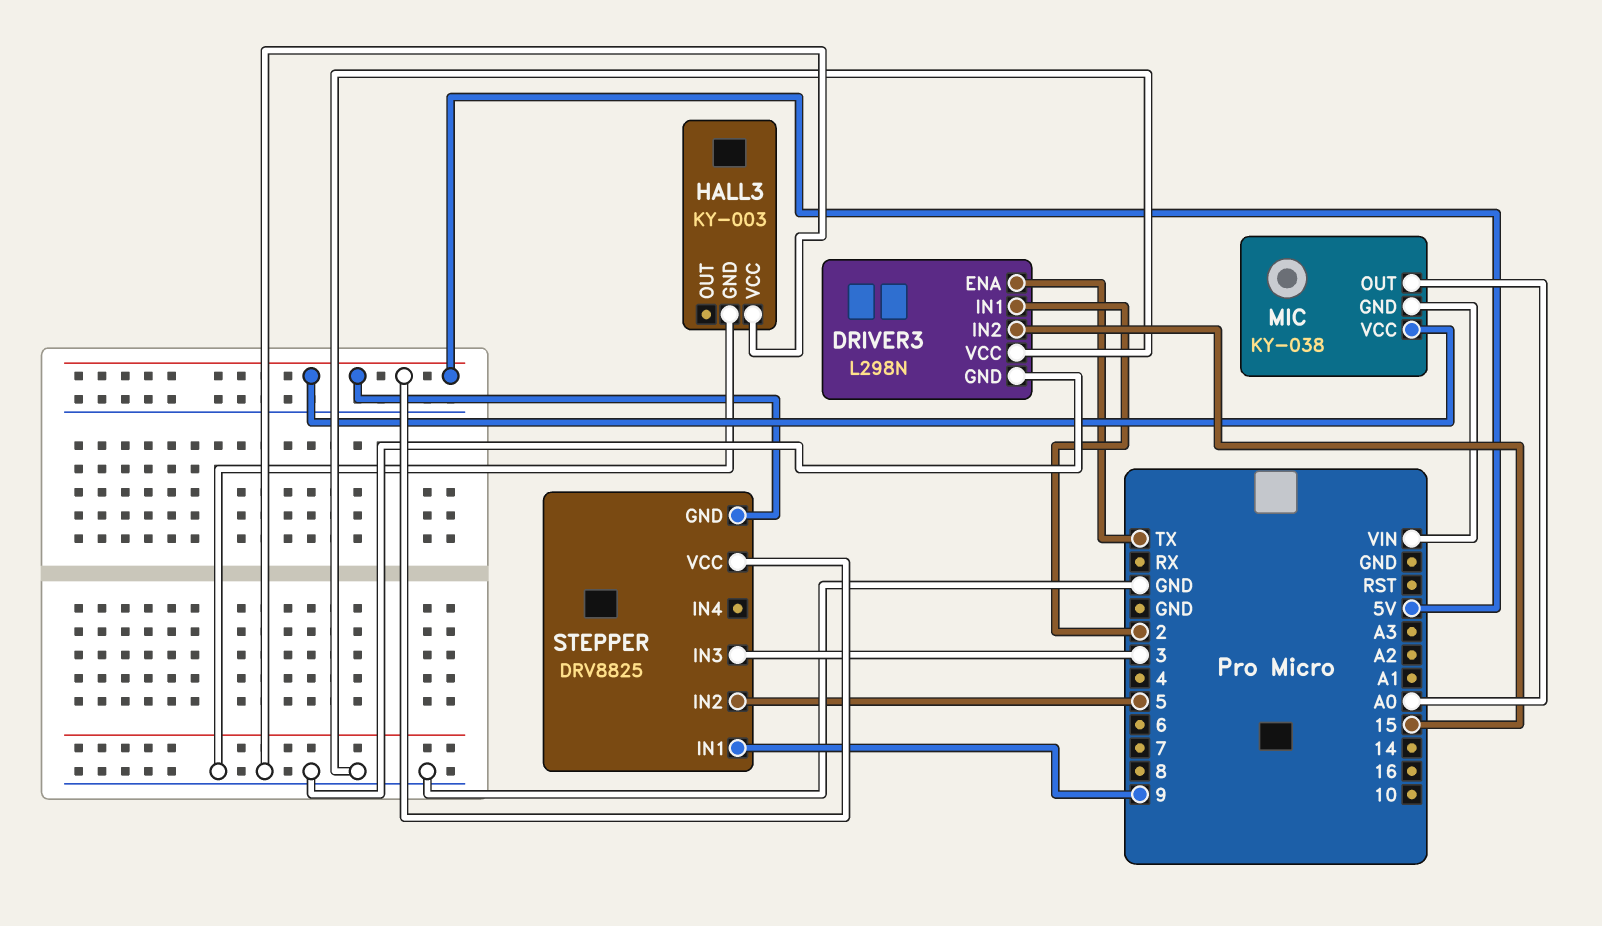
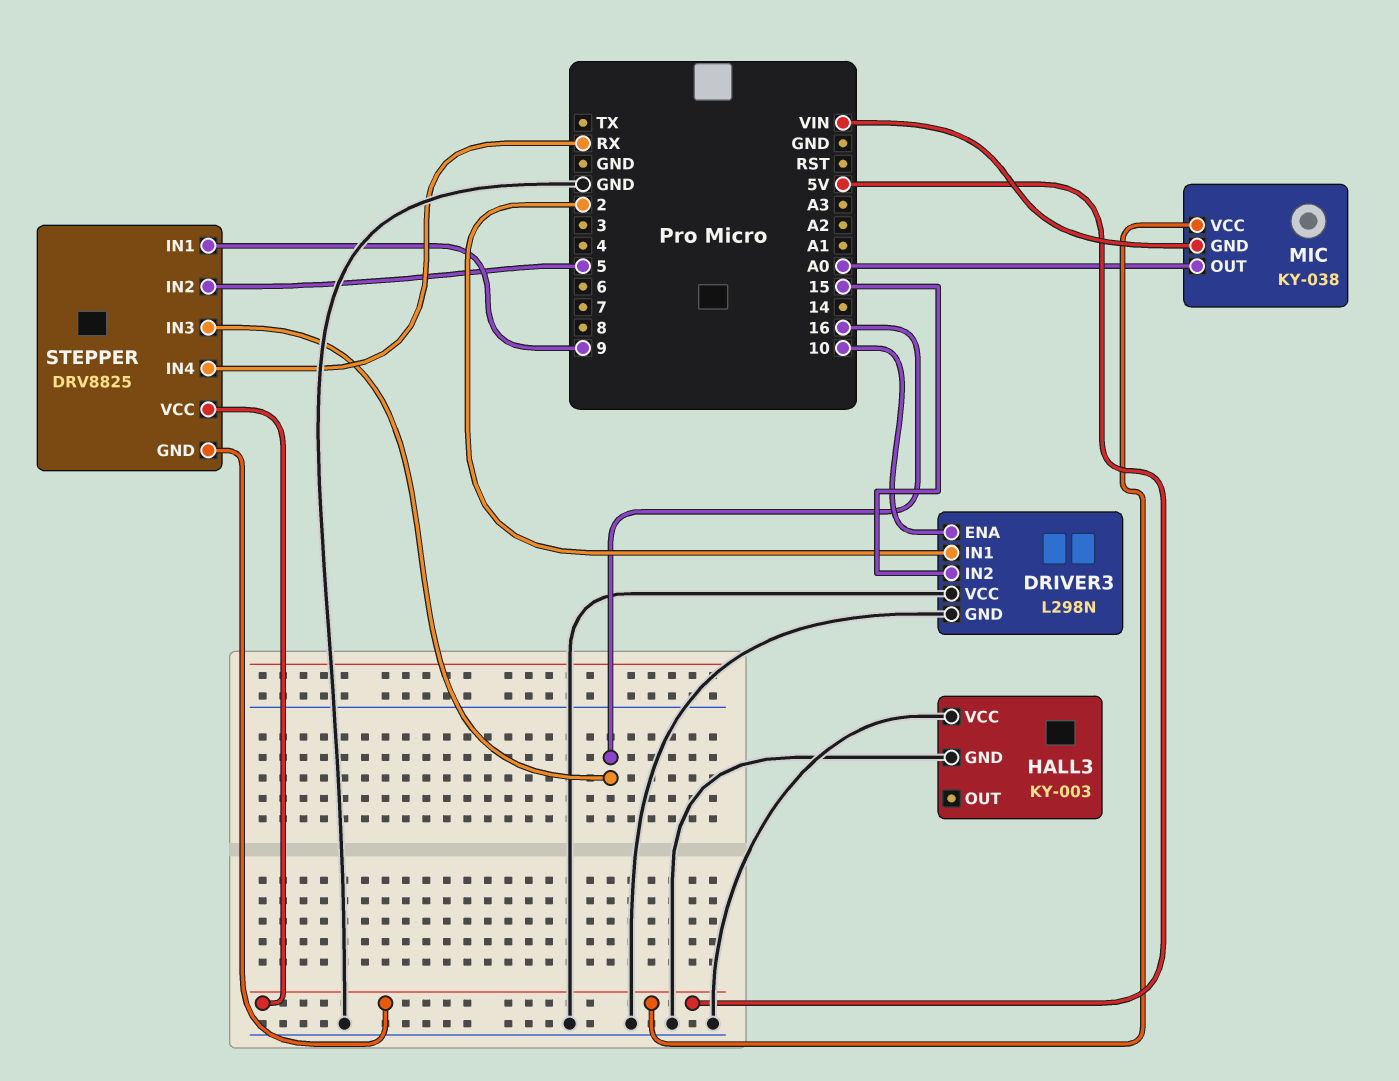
DRIVER3 pin ENA: TX -> 10
STEPPER pin IN3: 3 -> 16
STEPPER pin IN4: none -> RX

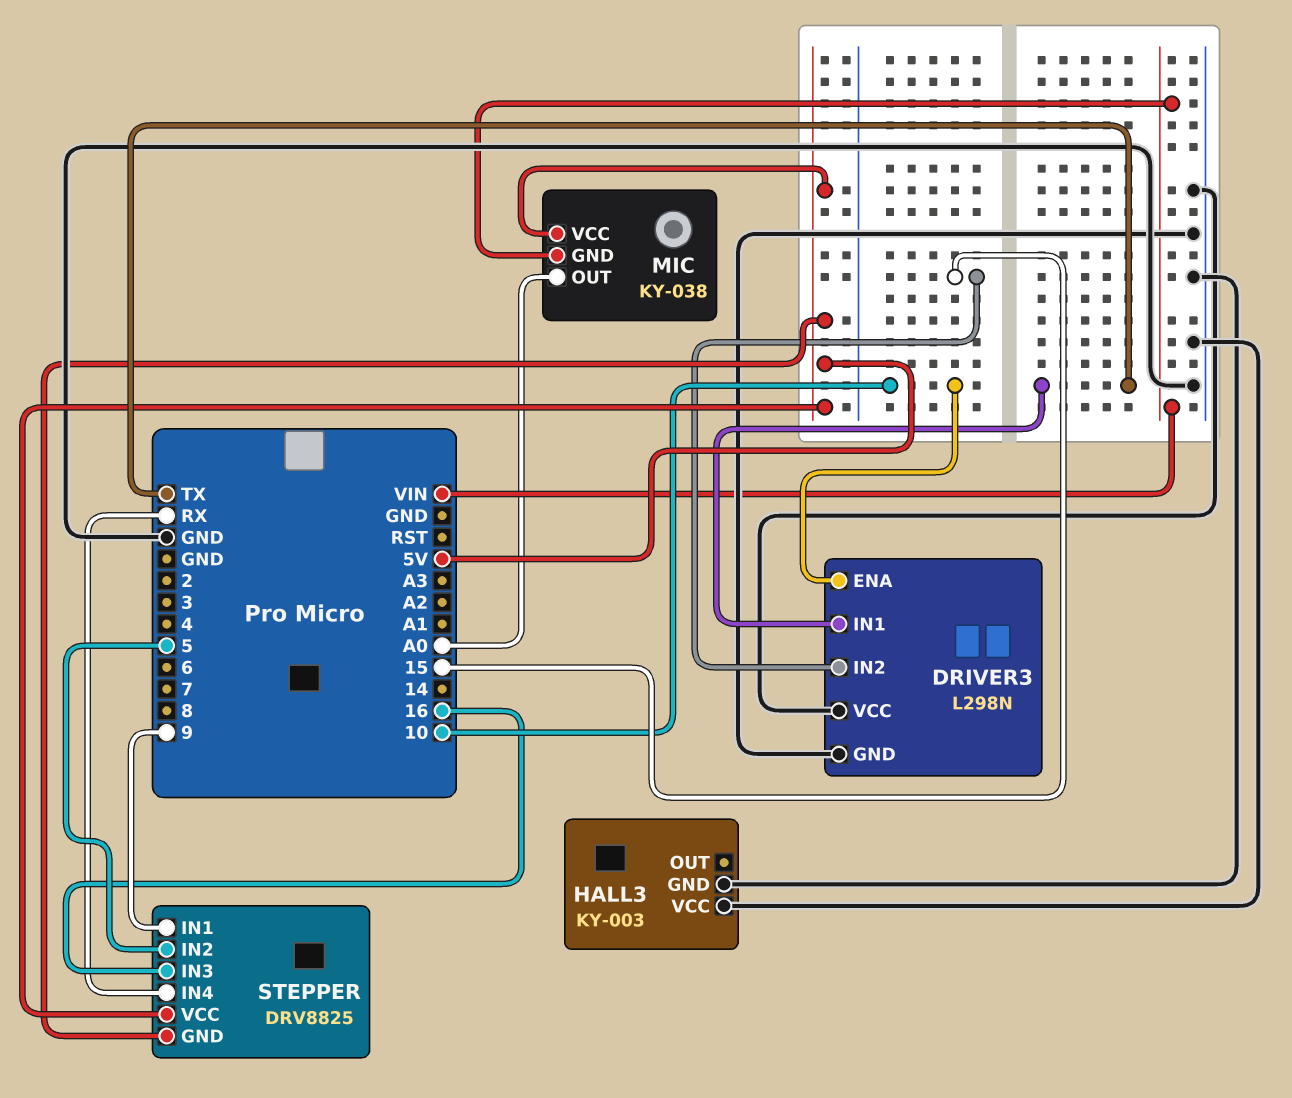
DRIVER3 pin IN1: 2 -> TX

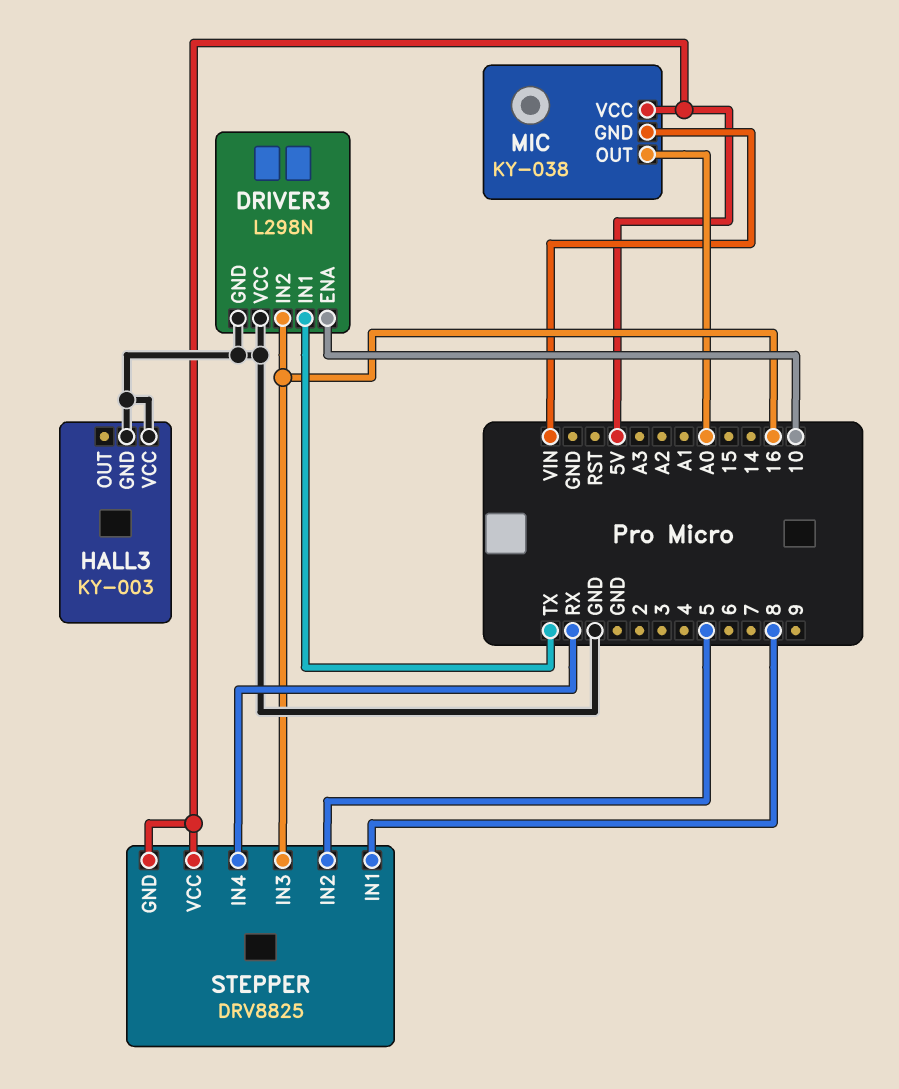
DRIVER3 pin IN2: 15 -> 16
STEPPER pin IN1: 9 -> 8

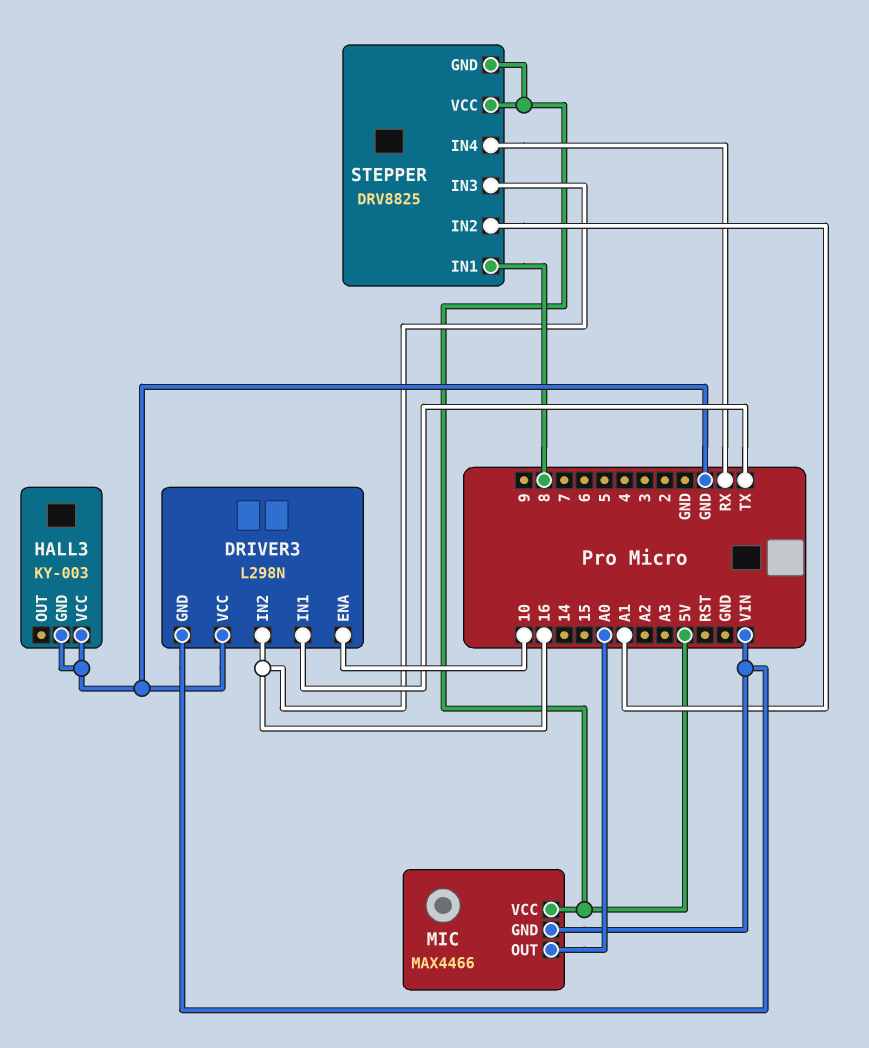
DRIVER3 pin GND: GND -> VIN
MIC: KY-038 -> MAX4466
STEPPER pin IN2: 5 -> A1

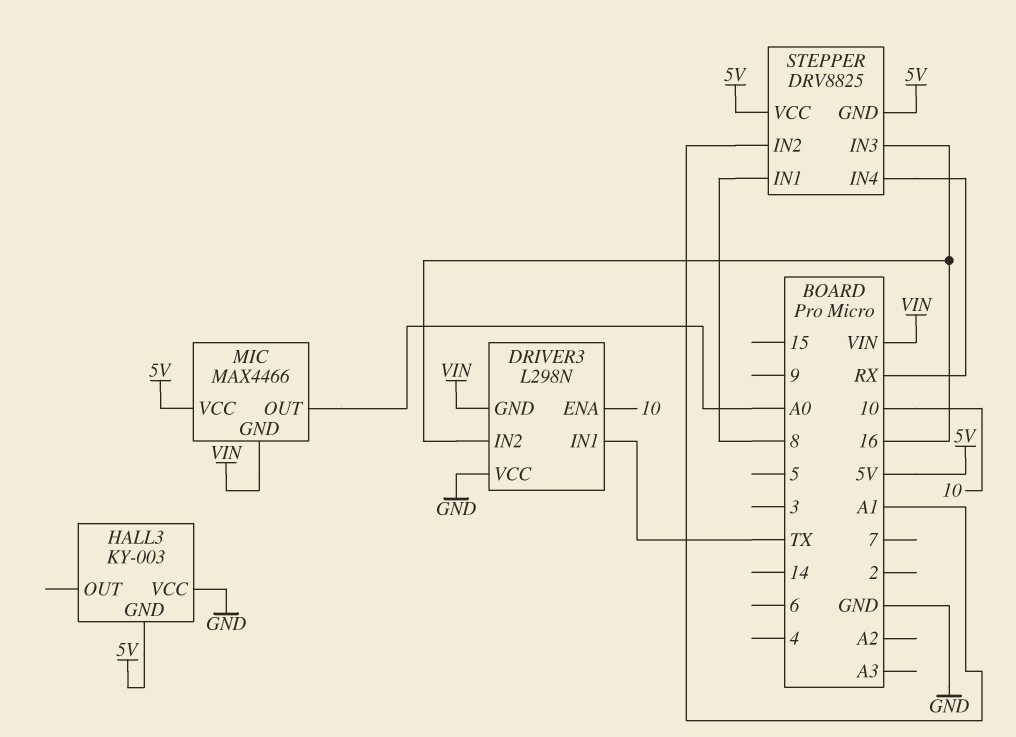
HALL3 pin GND: GND -> 5V

